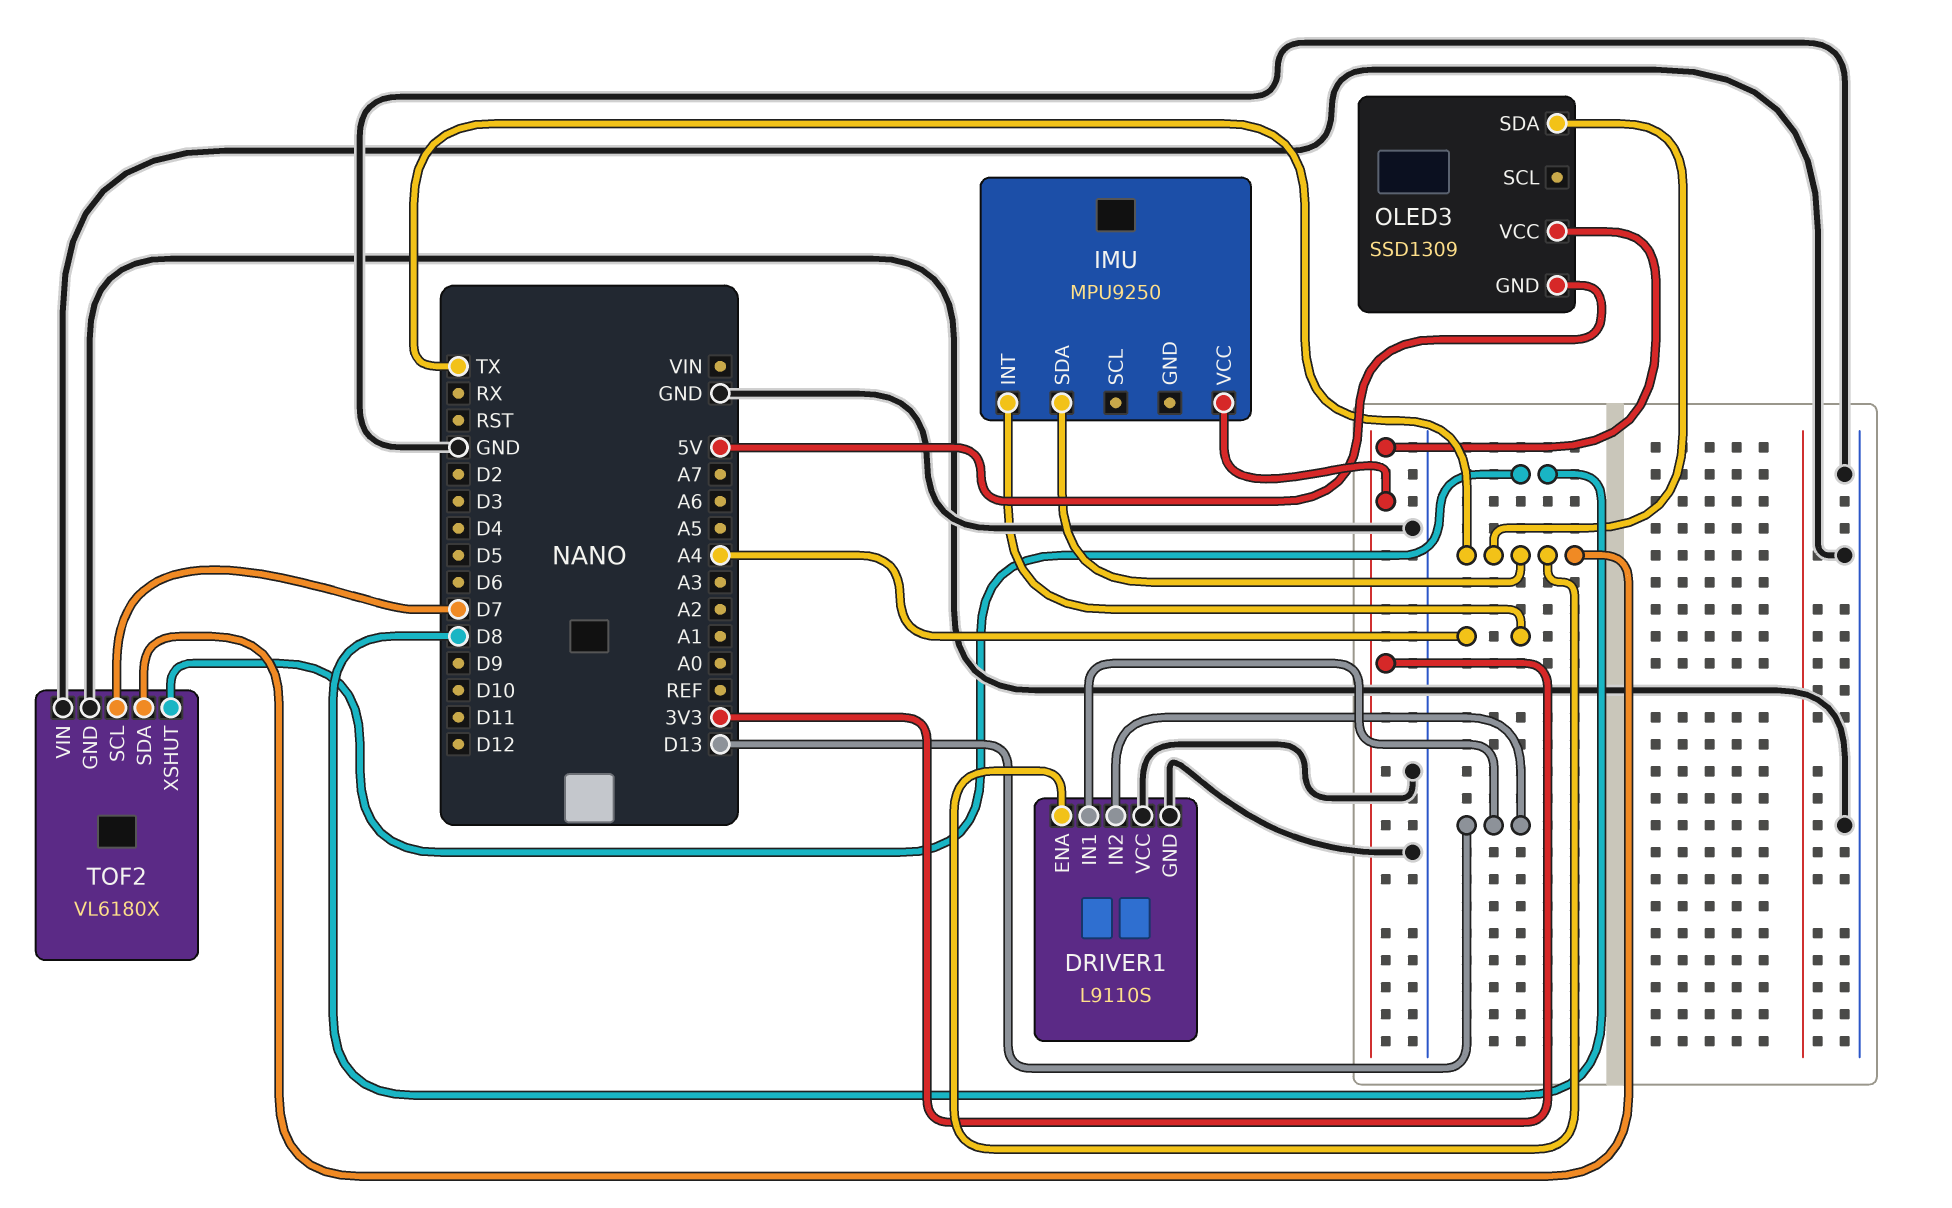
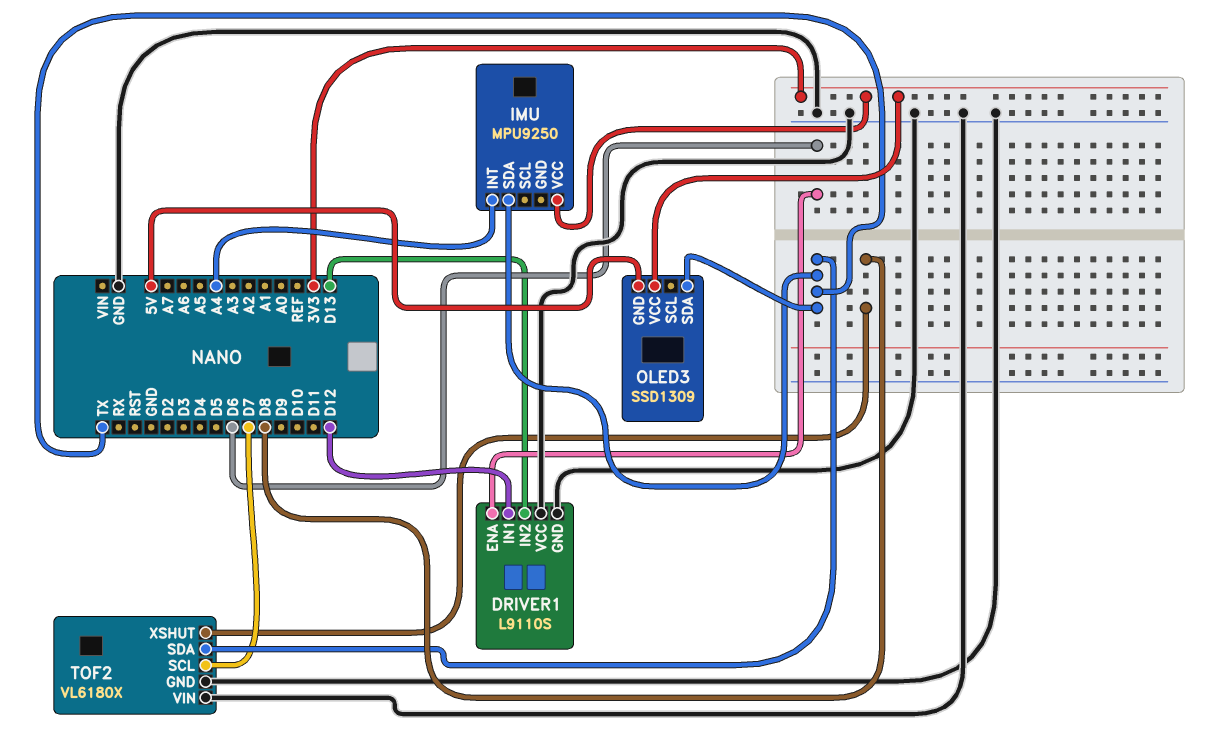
DRIVER1 pin ENA: TX -> D6
DRIVER1 pin IN1: D13 -> D12

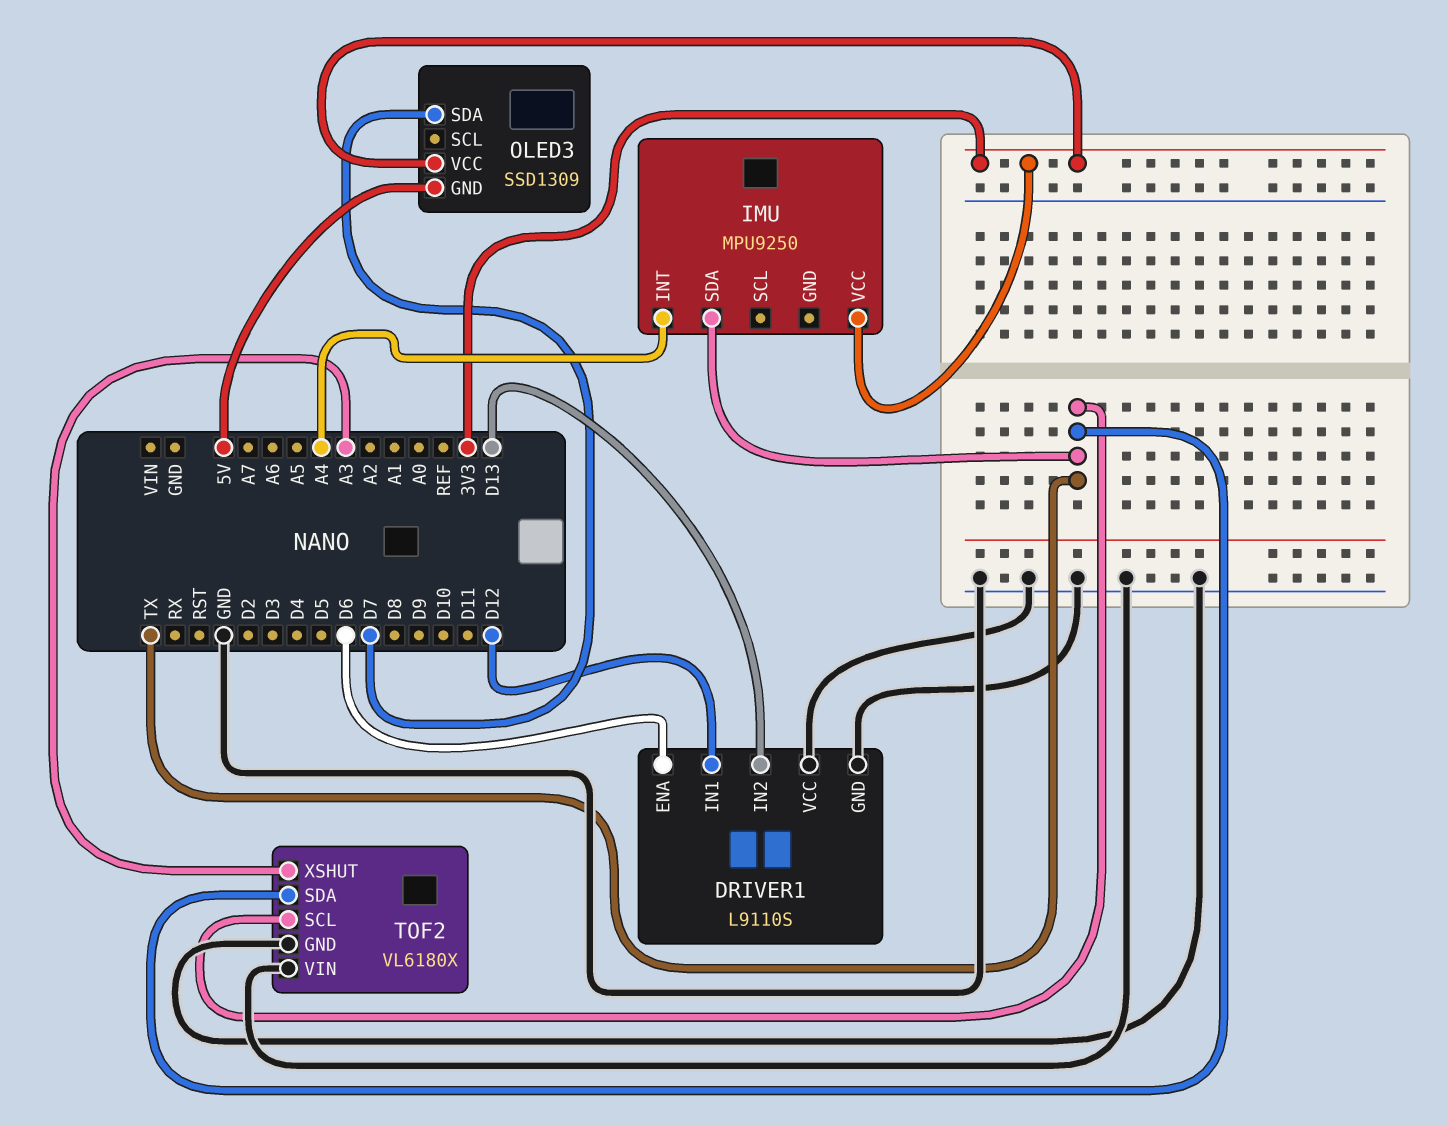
OLED3 pin SDA: TX -> D7
TOF2 pin SCL: D7 -> TX
TOF2 pin XSHUT: D8 -> A3

